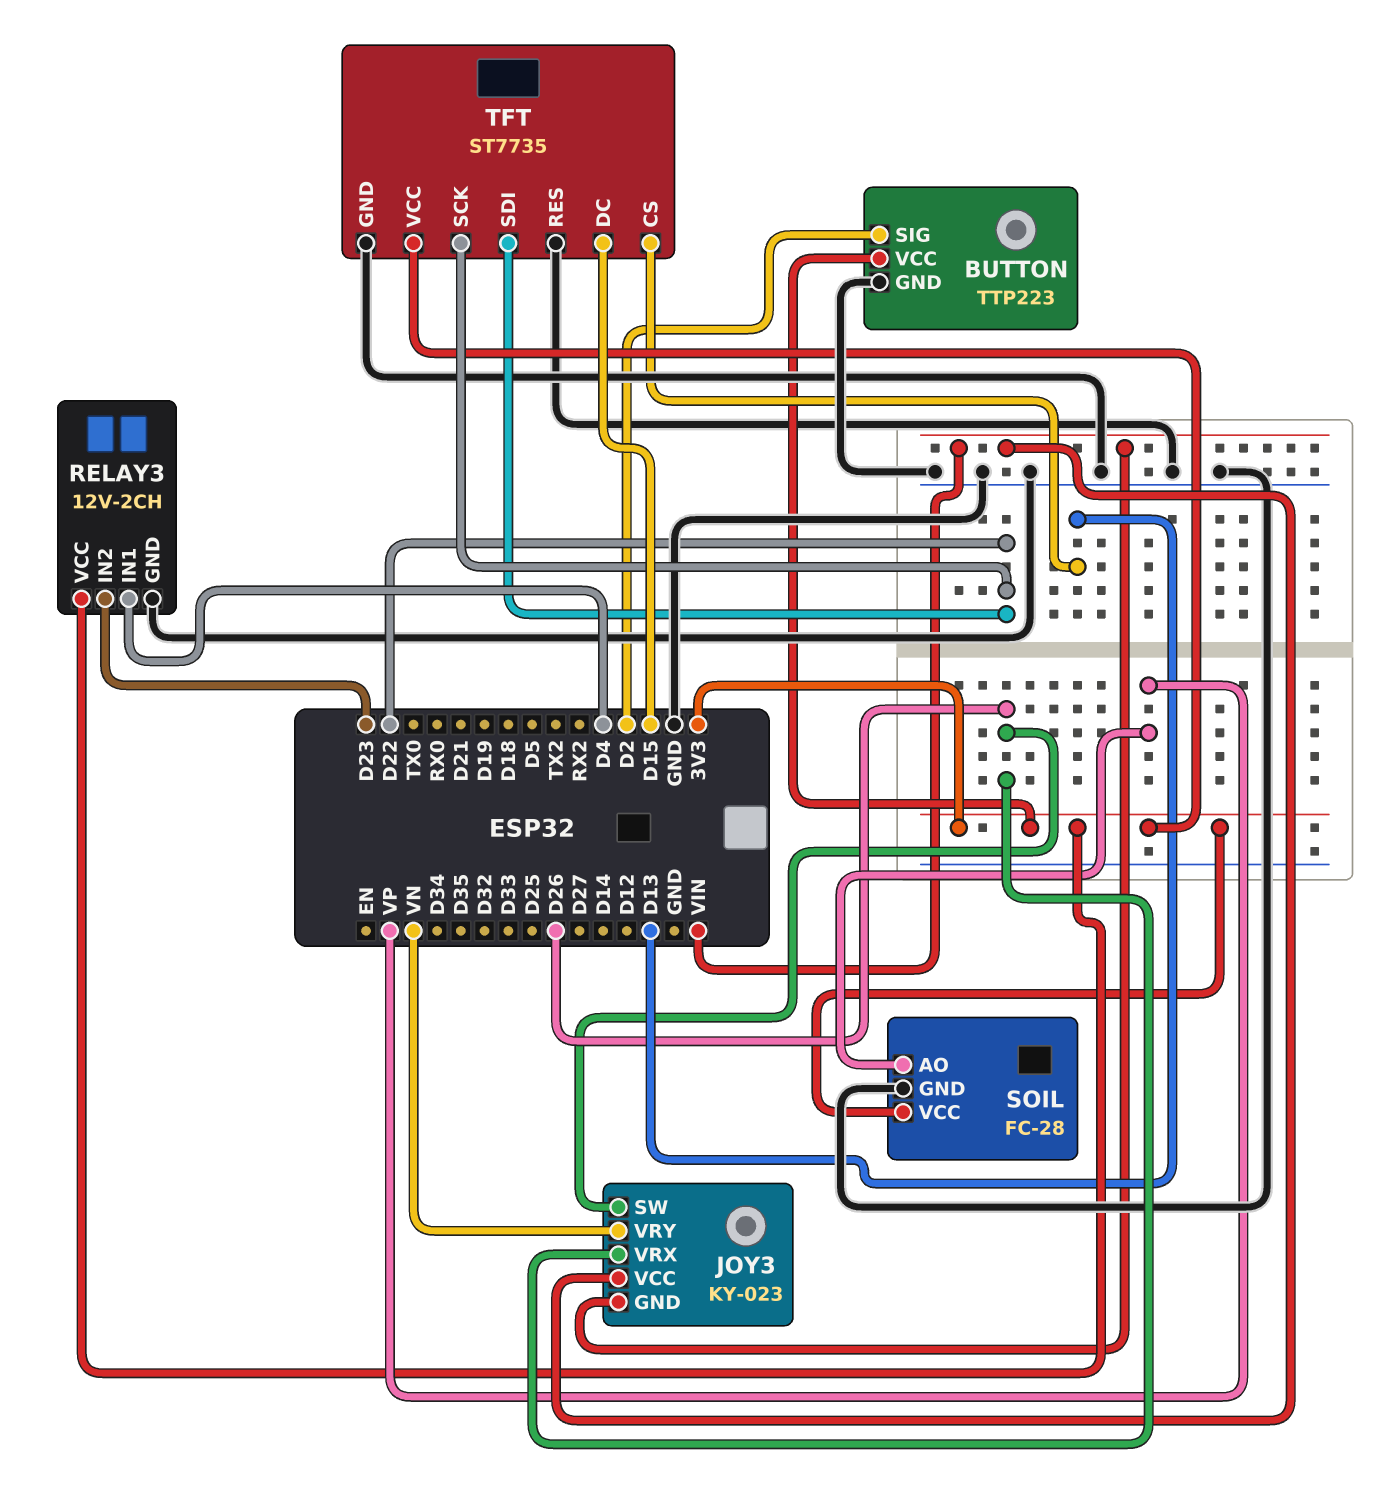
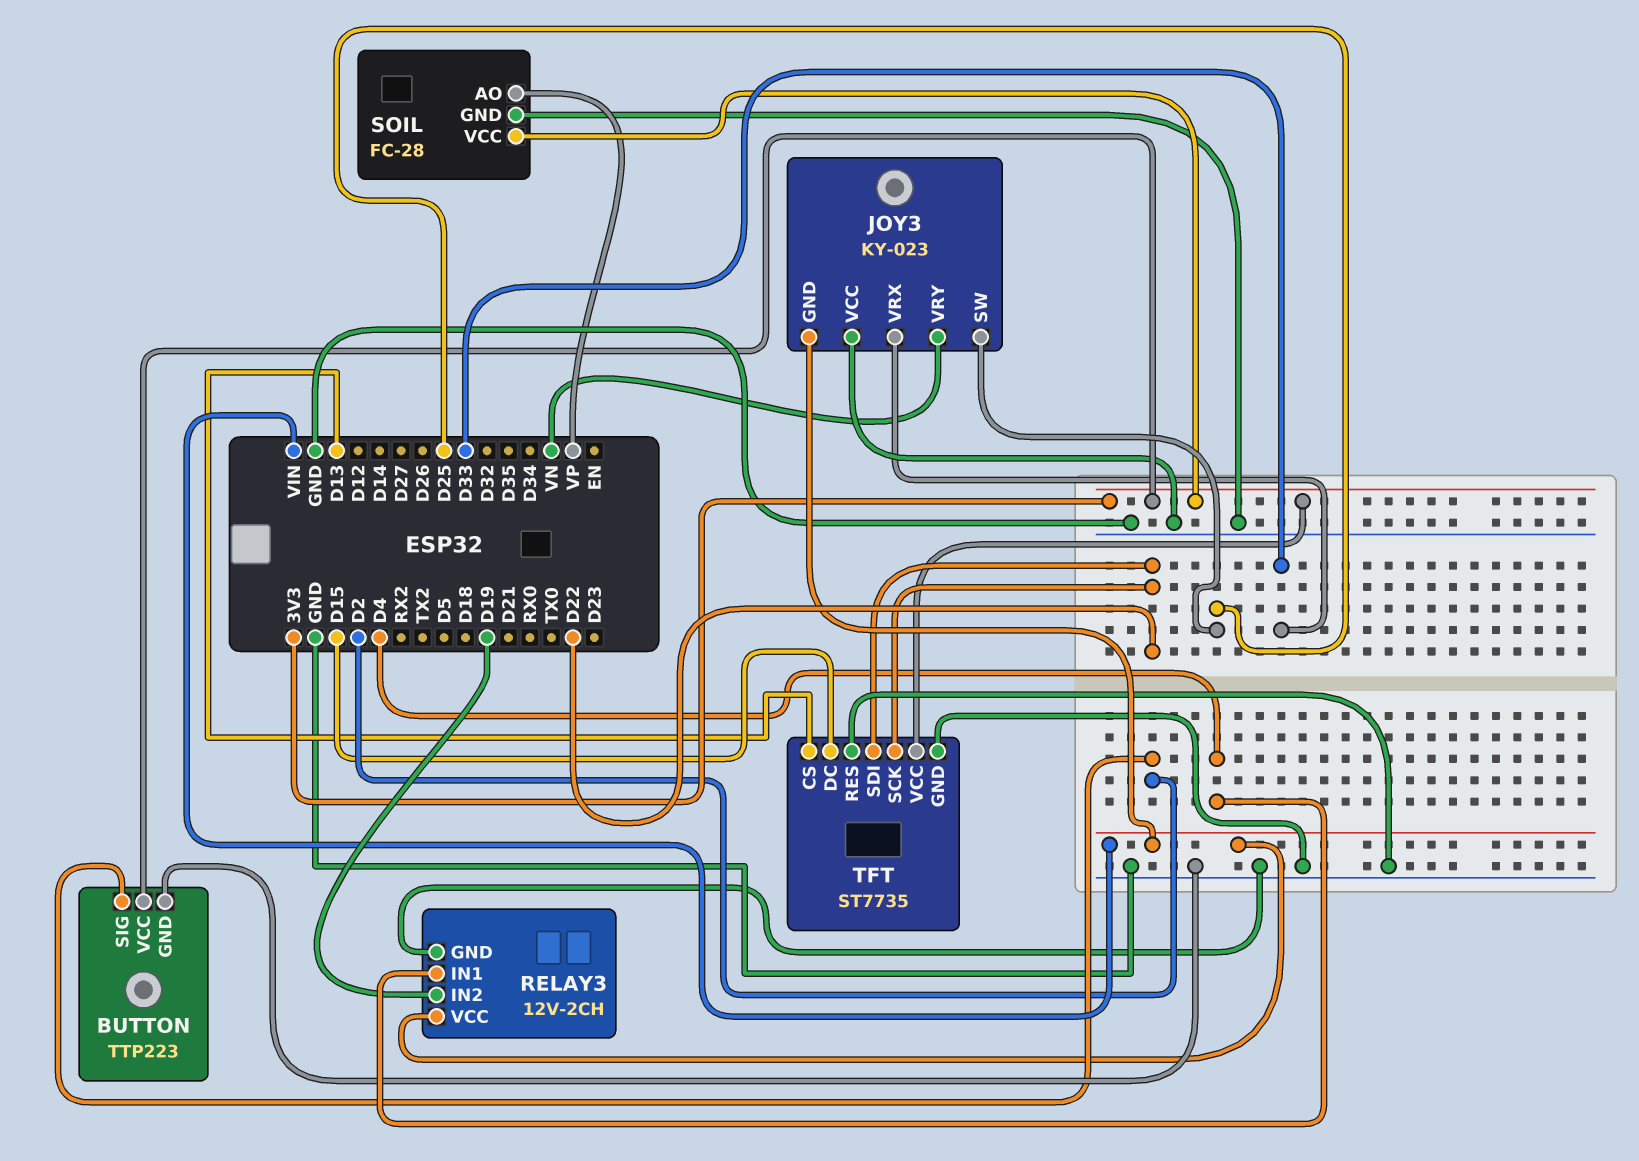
JOY3 pin SW: D26 -> D25
JOY3 pin VCC: VIN -> GND
JOY3 pin VRX: D26 -> D33
RELAY3 pin IN2: D23 -> D19
RELAY3 pin VCC: 3V3 -> VIN

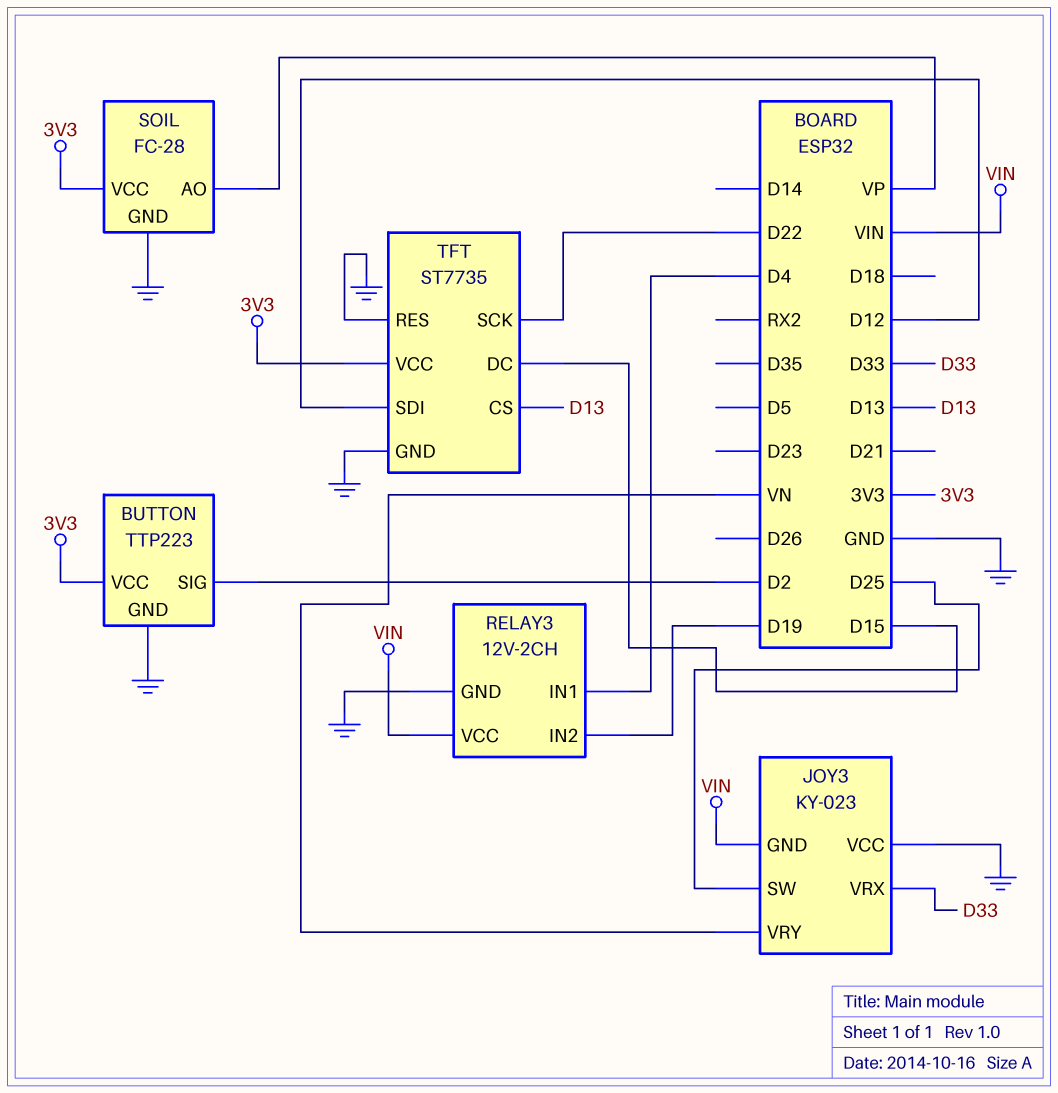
TFT pin SDI: D22 -> D12

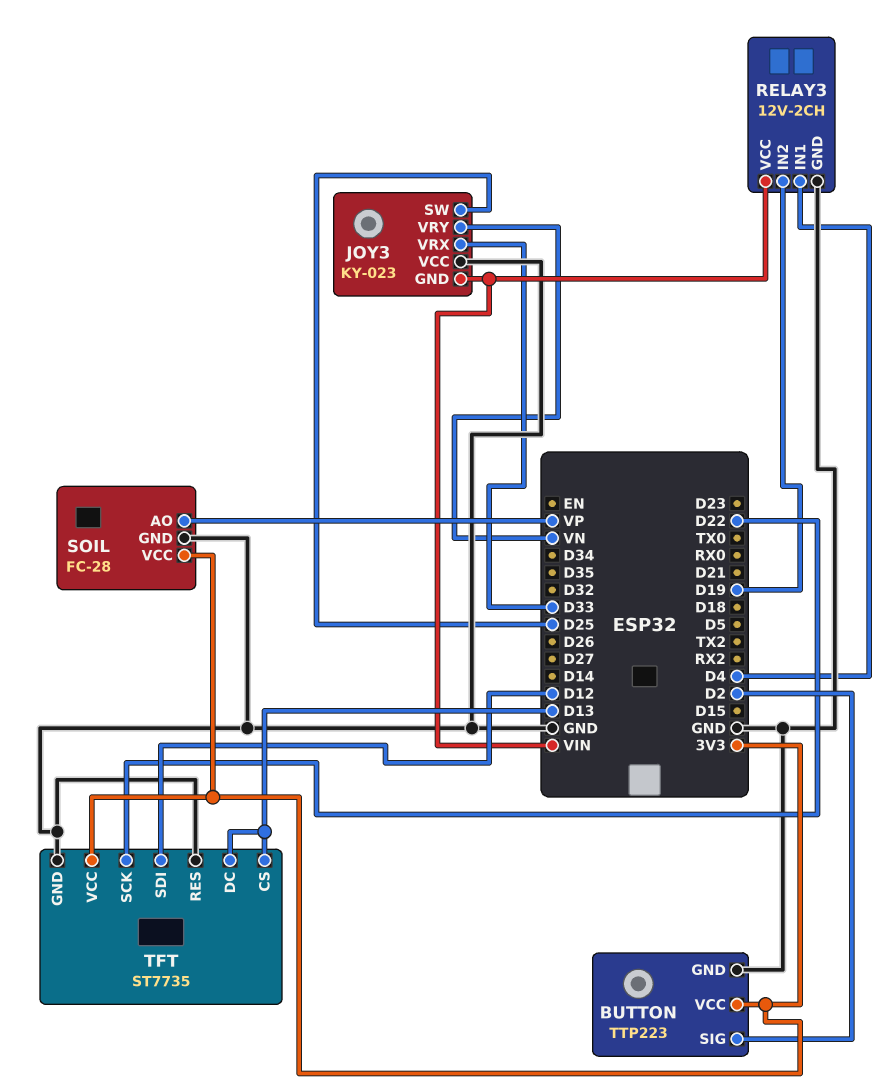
TFT pin DC: D15 -> D13

